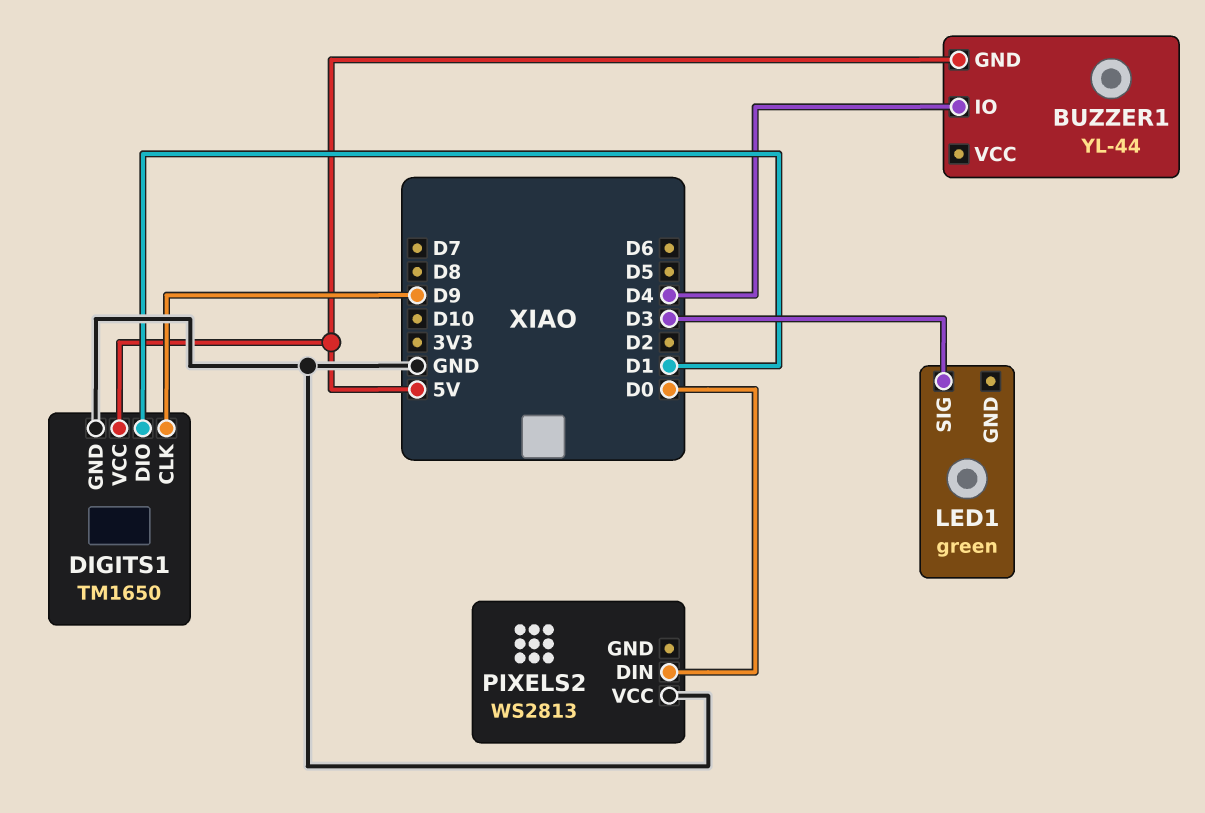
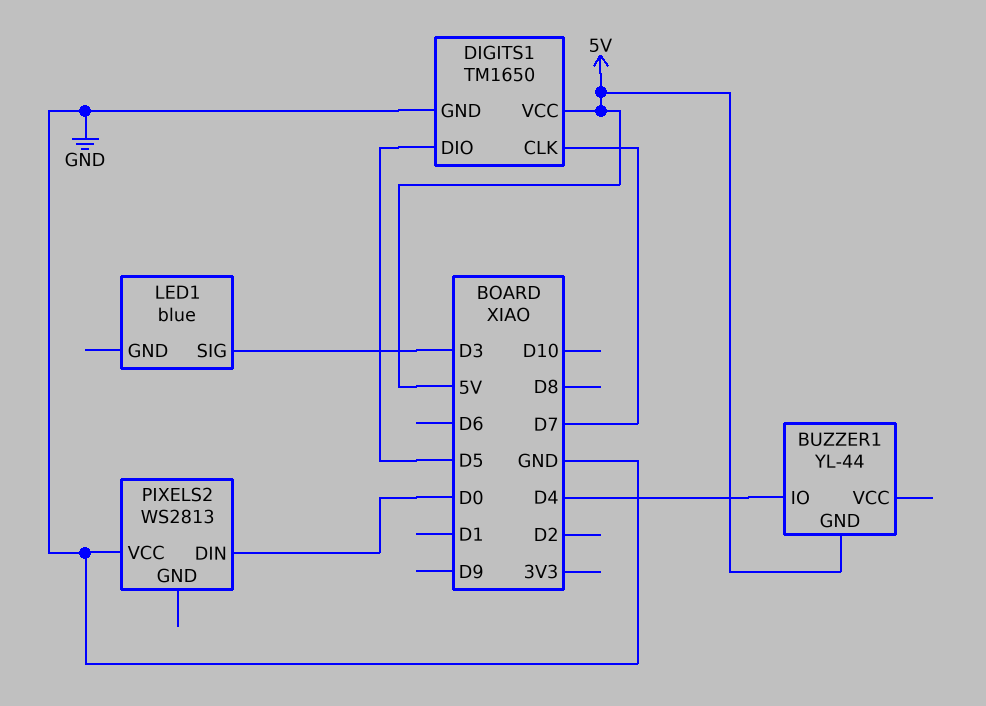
DIGITS1 pin CLK: D9 -> D7
DIGITS1 pin DIO: D1 -> D5
LED1: green -> blue

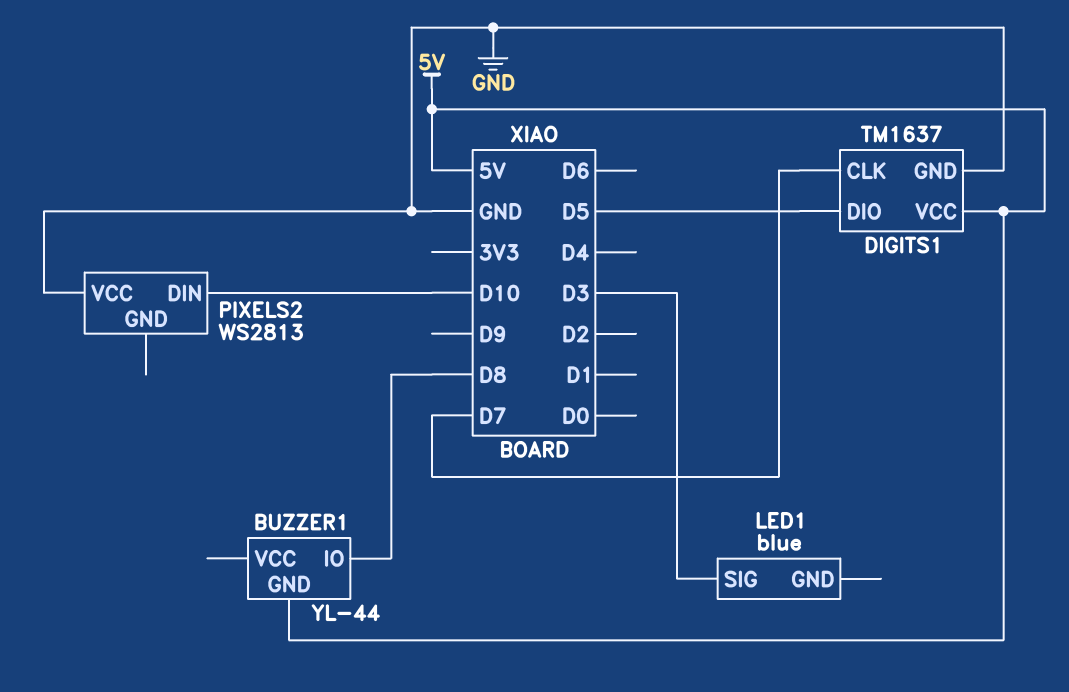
BUZZER1 pin IO: D4 -> D8
DIGITS1: TM1650 -> TM1637
PIXELS2 pin DIN: D0 -> D10

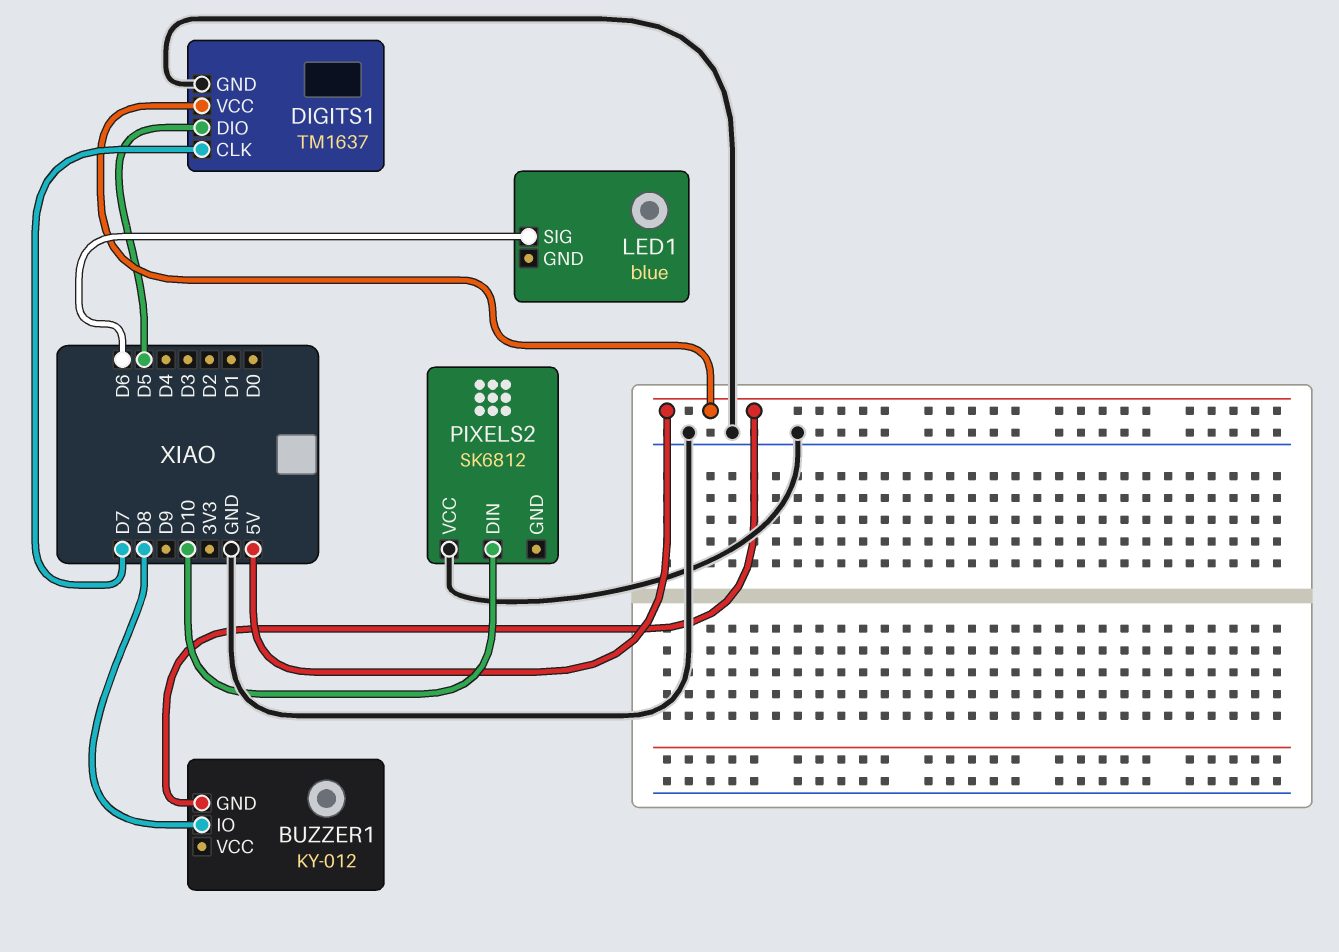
BUZZER1: YL-44 -> KY-012
LED1 pin SIG: D3 -> D6
PIXELS2: WS2813 -> SK6812

